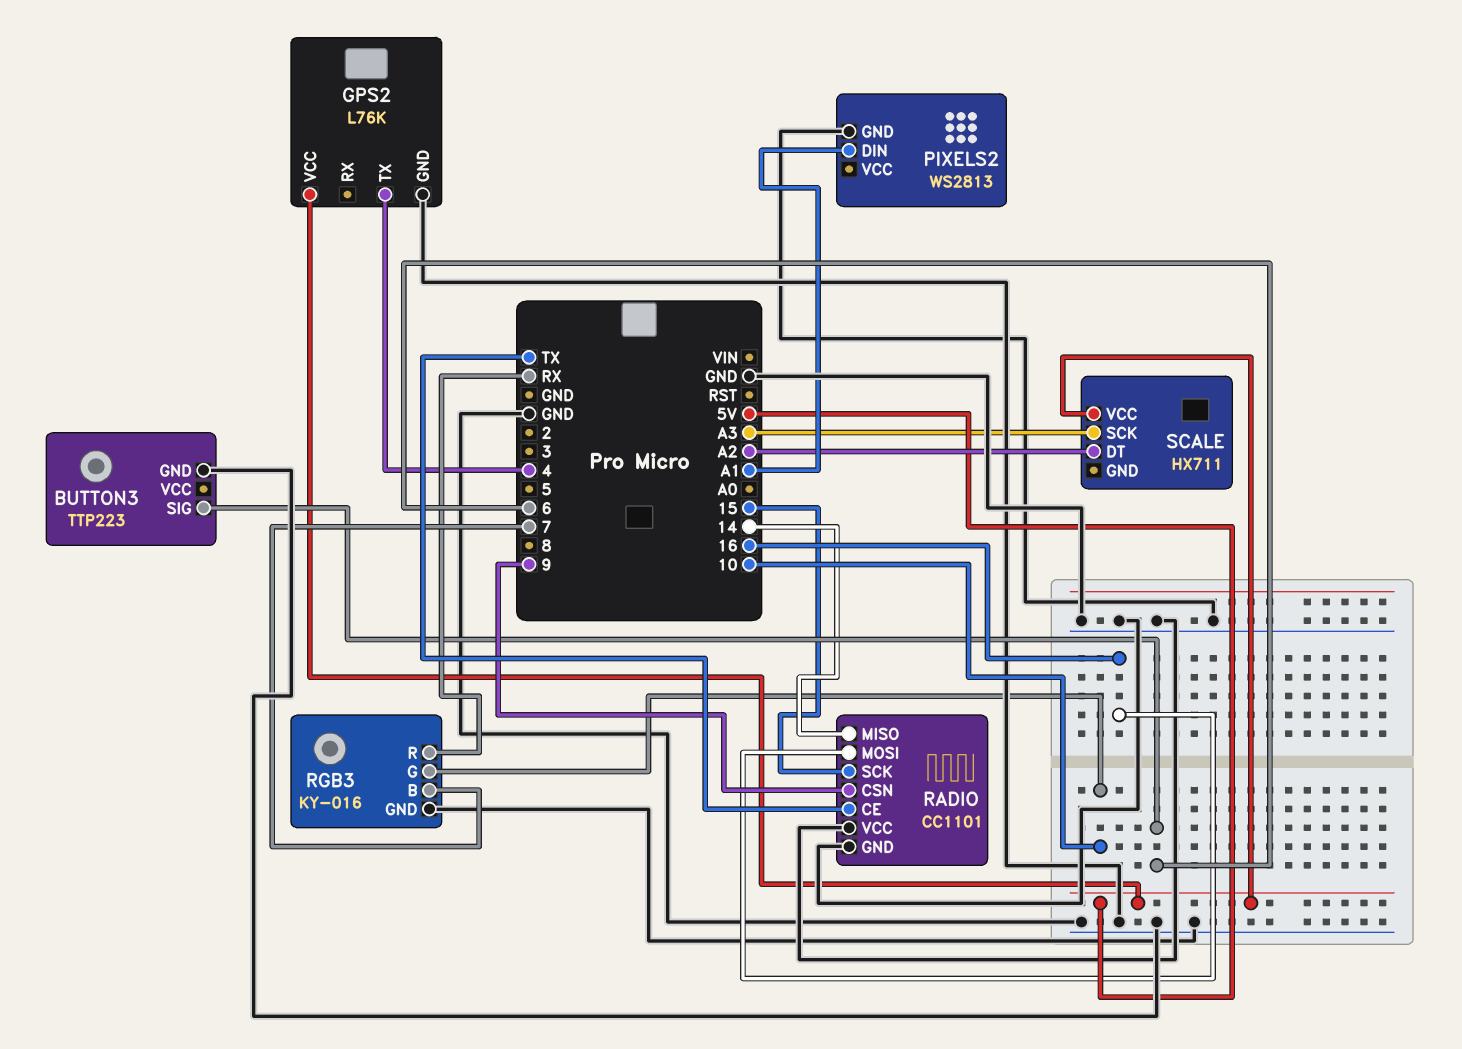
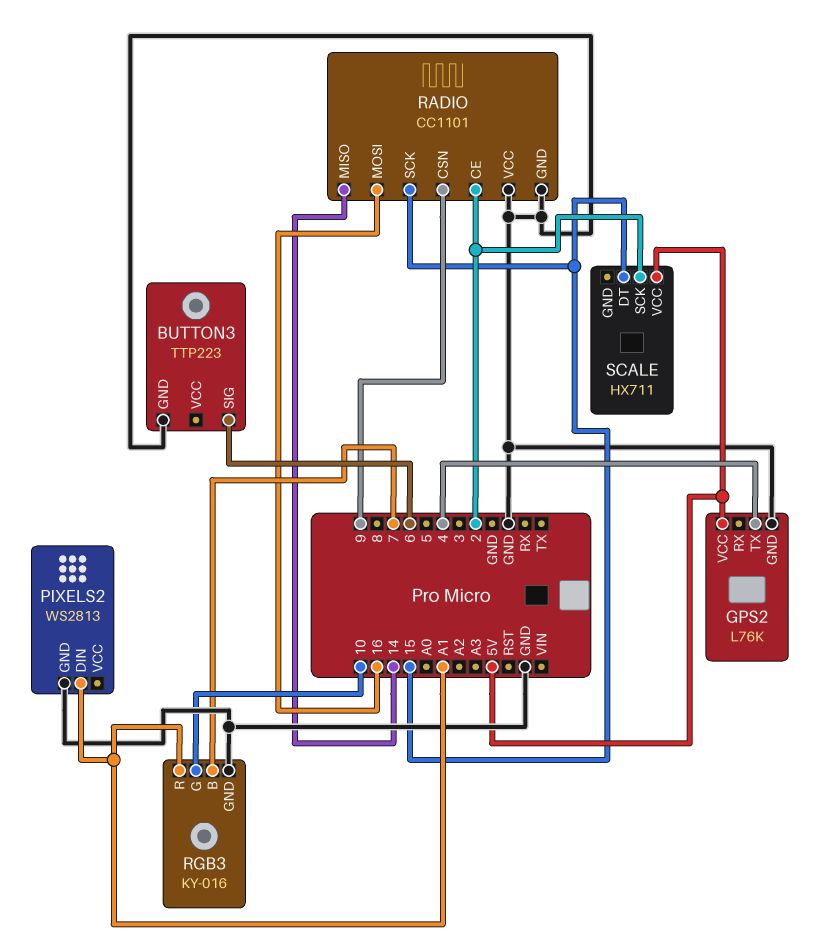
RADIO pin CE: TX -> 2
RGB3 pin R: RX -> A1
SCALE pin DT: A2 -> 15
SCALE pin SCK: A3 -> 2

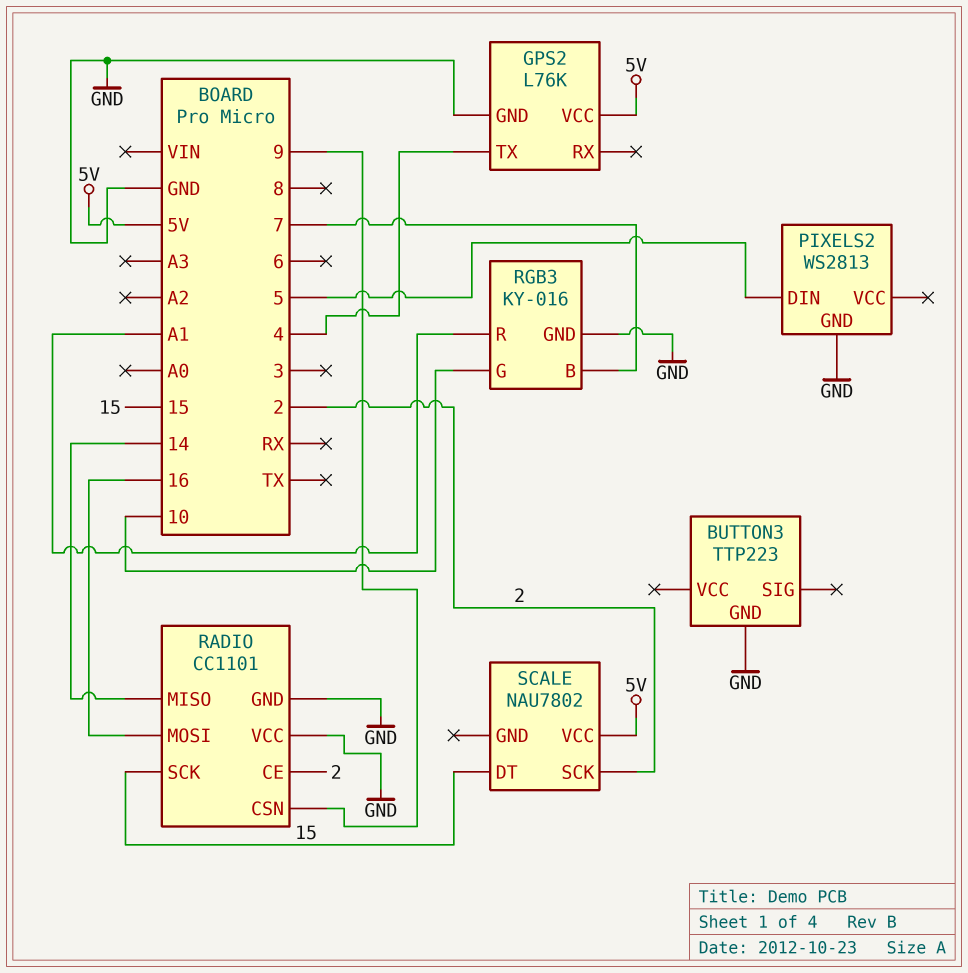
BUTTON3 pin SIG: 6 -> none
PIXELS2 pin DIN: A1 -> 5
SCALE: HX711 -> NAU7802

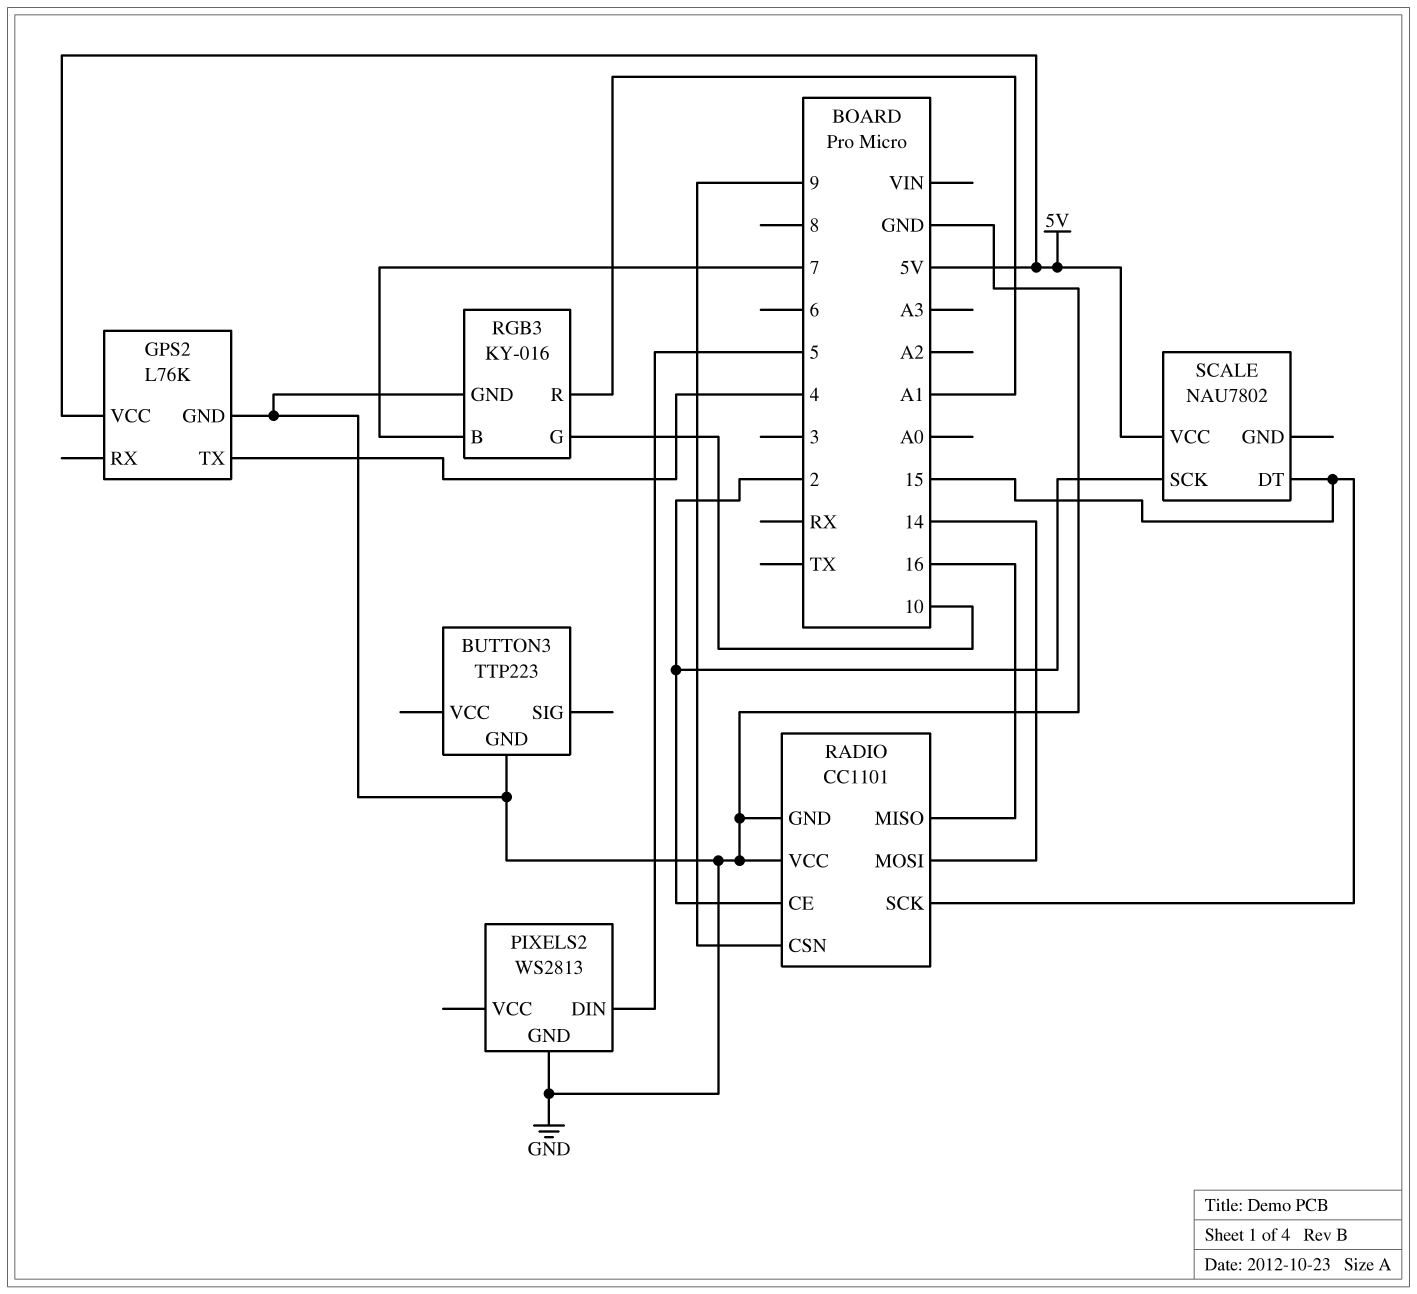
RADIO pin MISO: 14 -> 16
RADIO pin MOSI: 16 -> 14

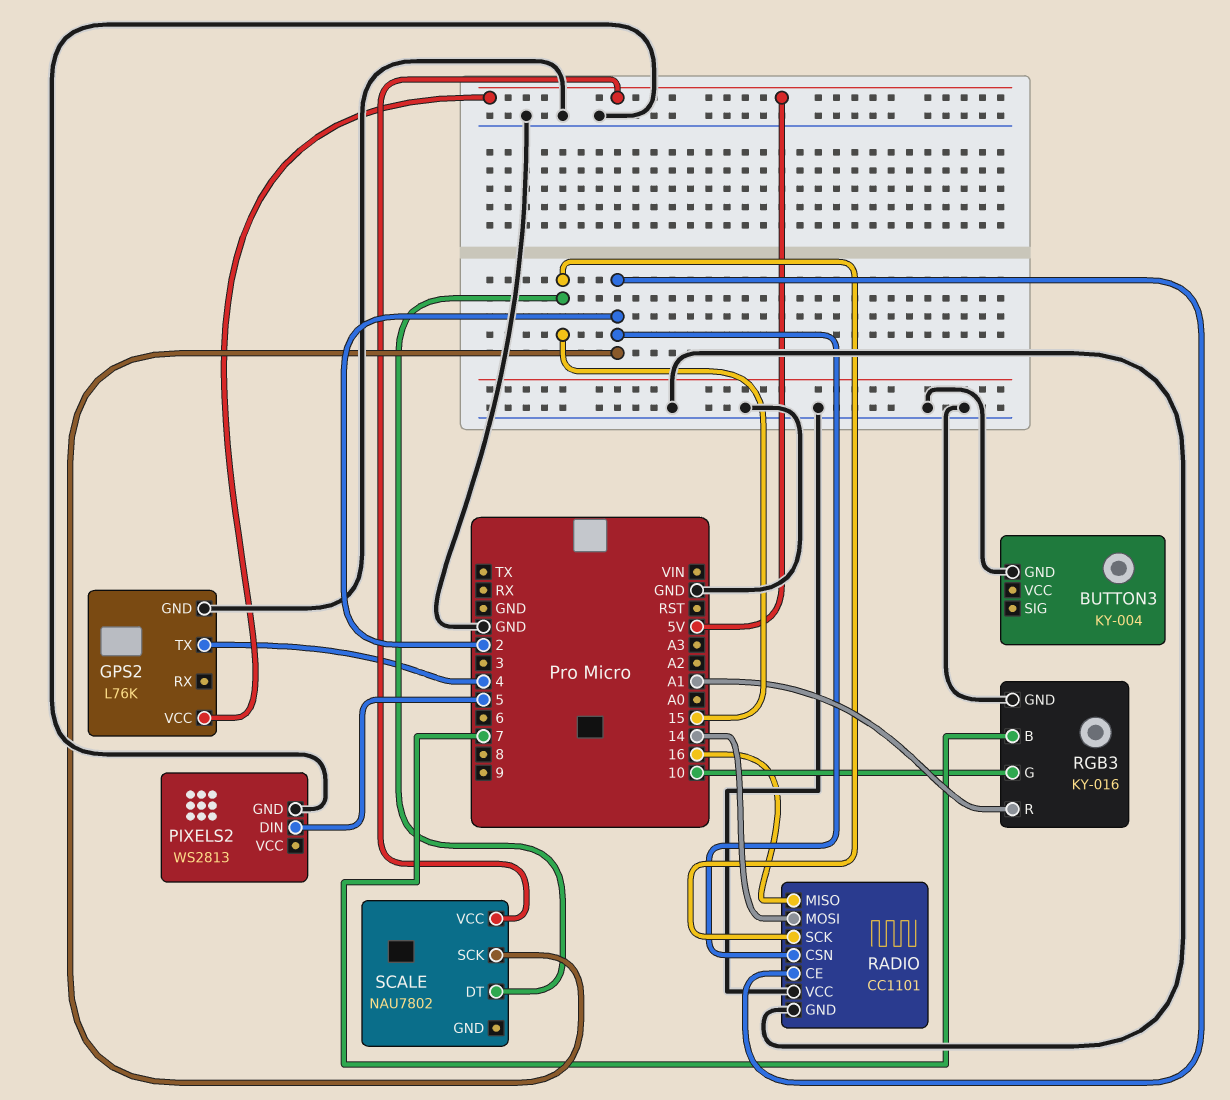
BUTTON3: TTP223 -> KY-004
RADIO pin CSN: 9 -> 2

